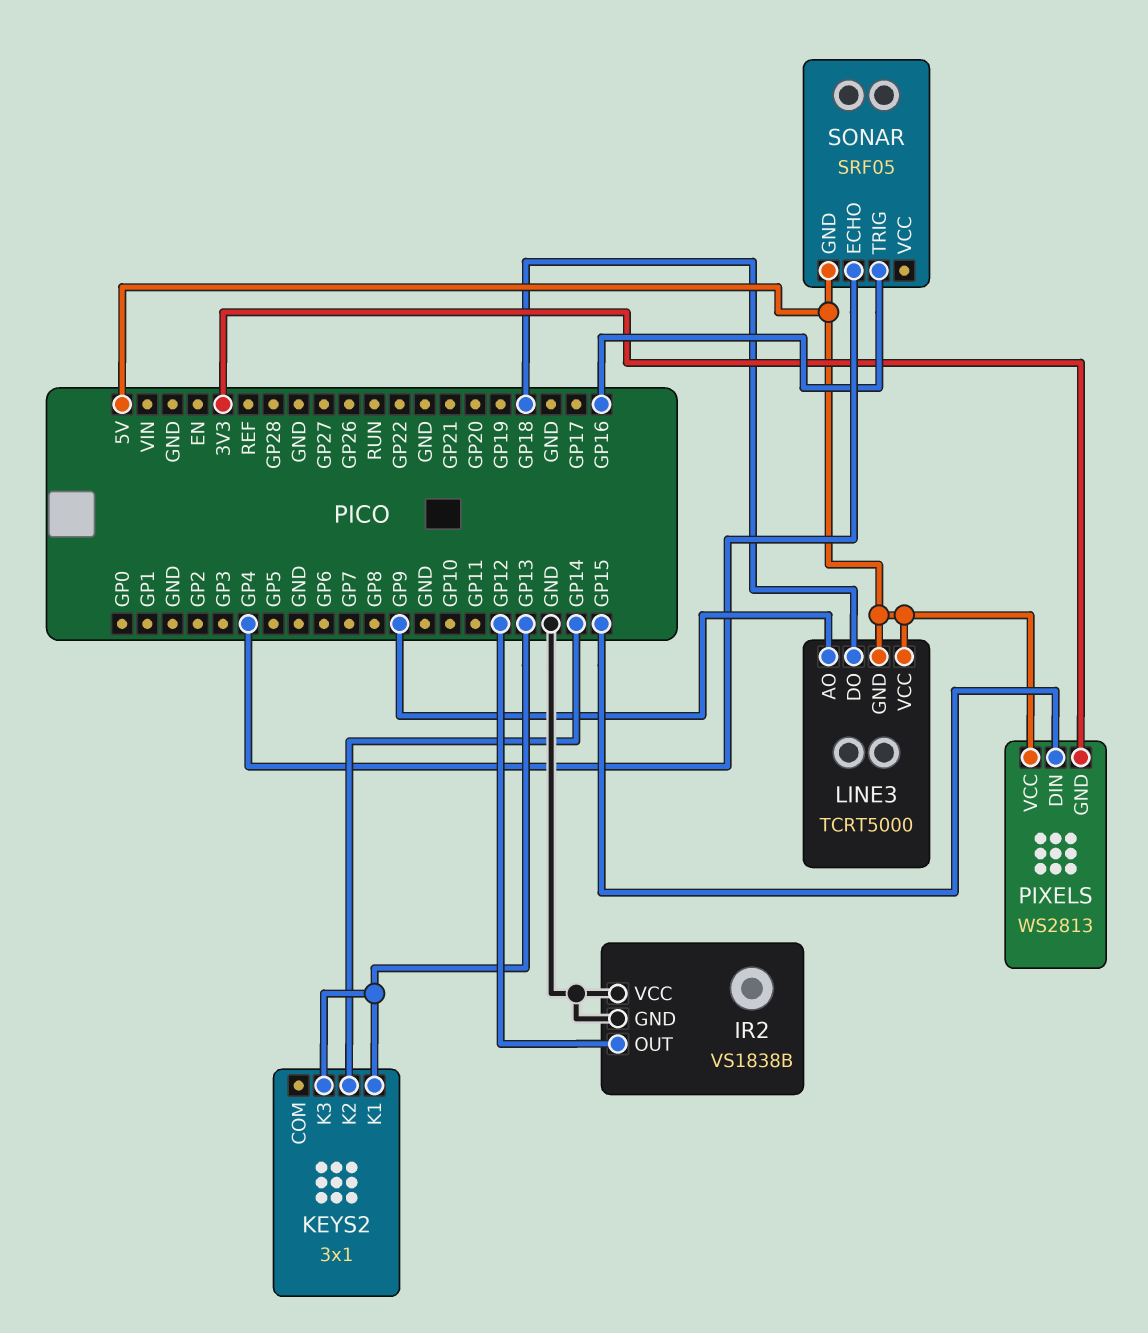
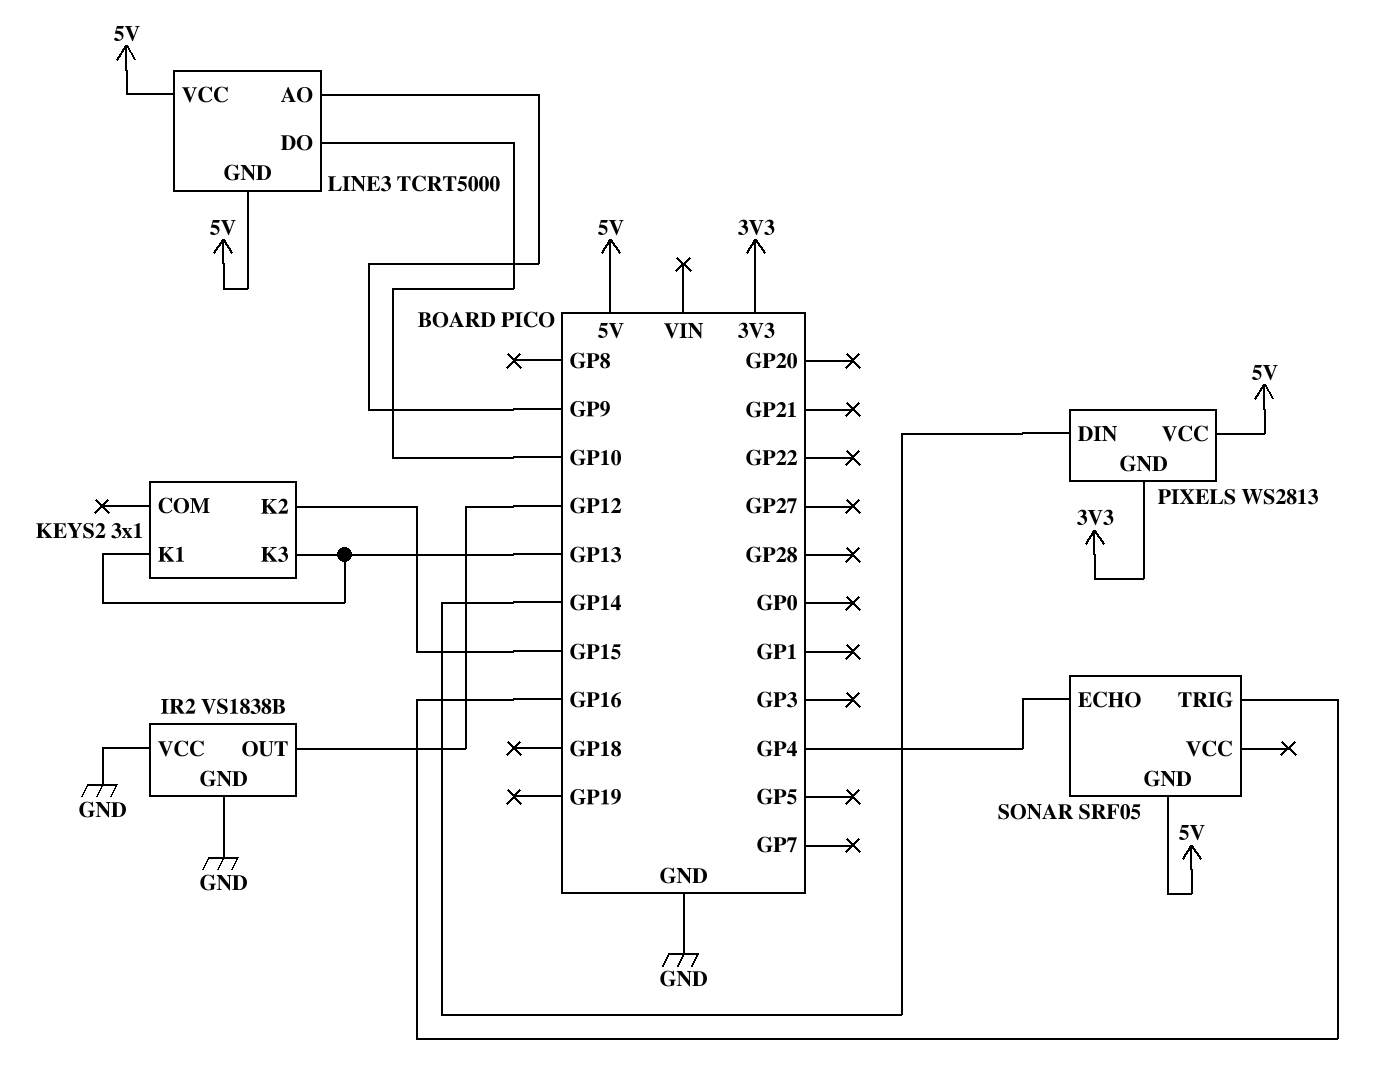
KEYS2 pin K2: GP14 -> GP15
LINE3 pin DO: GP18 -> GP10
PIXELS pin DIN: GP15 -> GP14

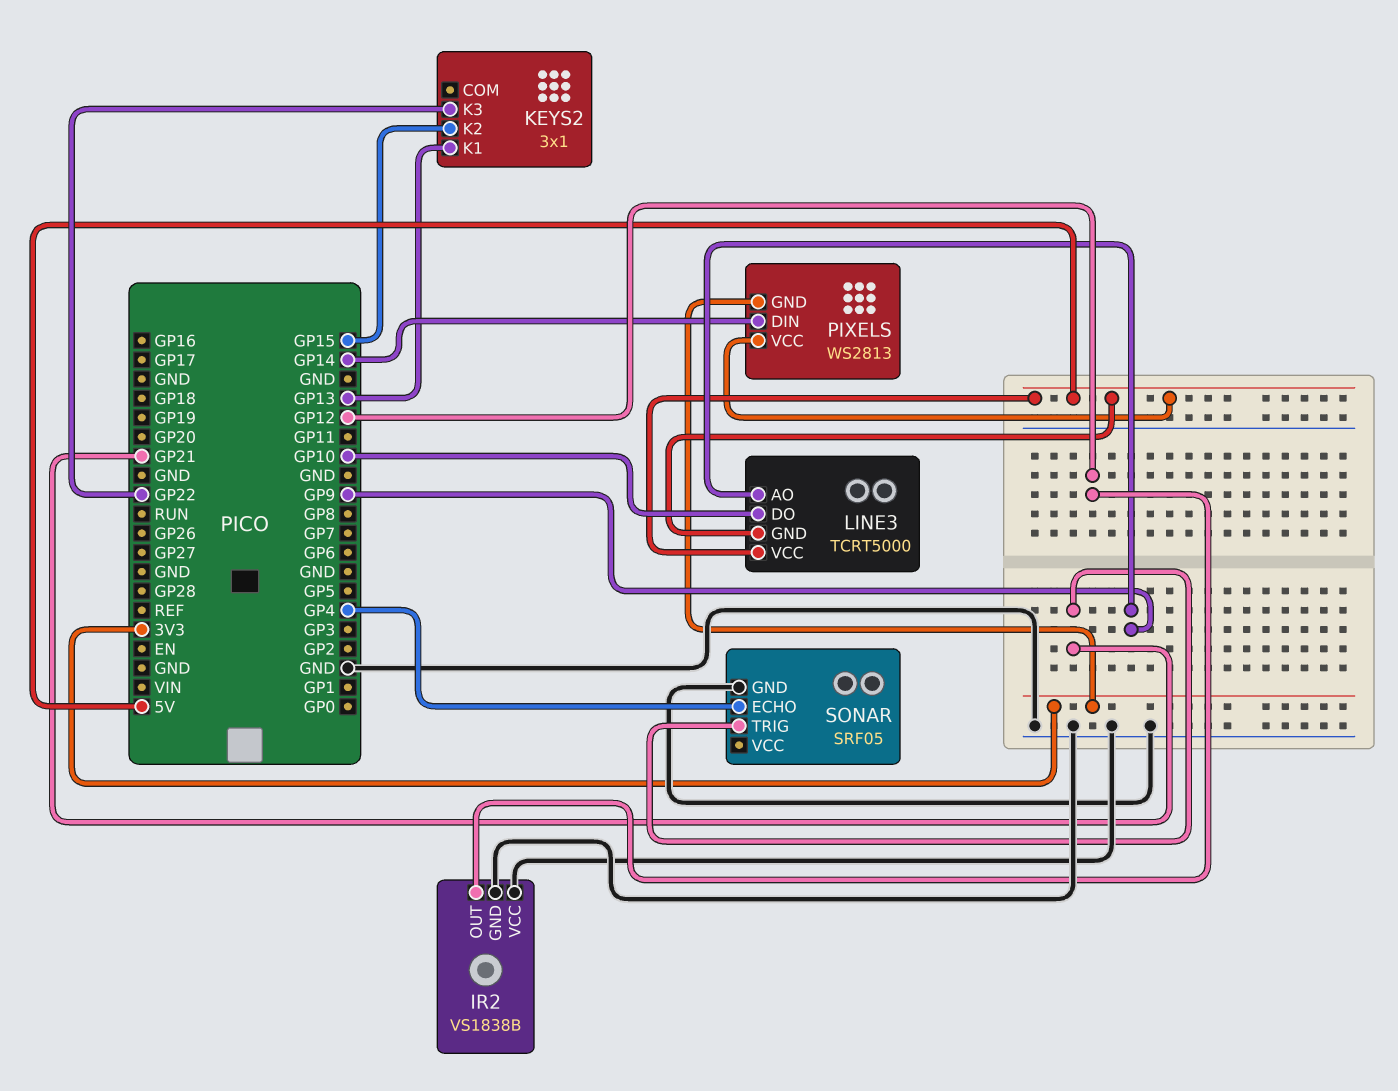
KEYS2 pin K3: GP13 -> GP22
SONAR pin GND: 5V -> GND
SONAR pin TRIG: GP16 -> GP21

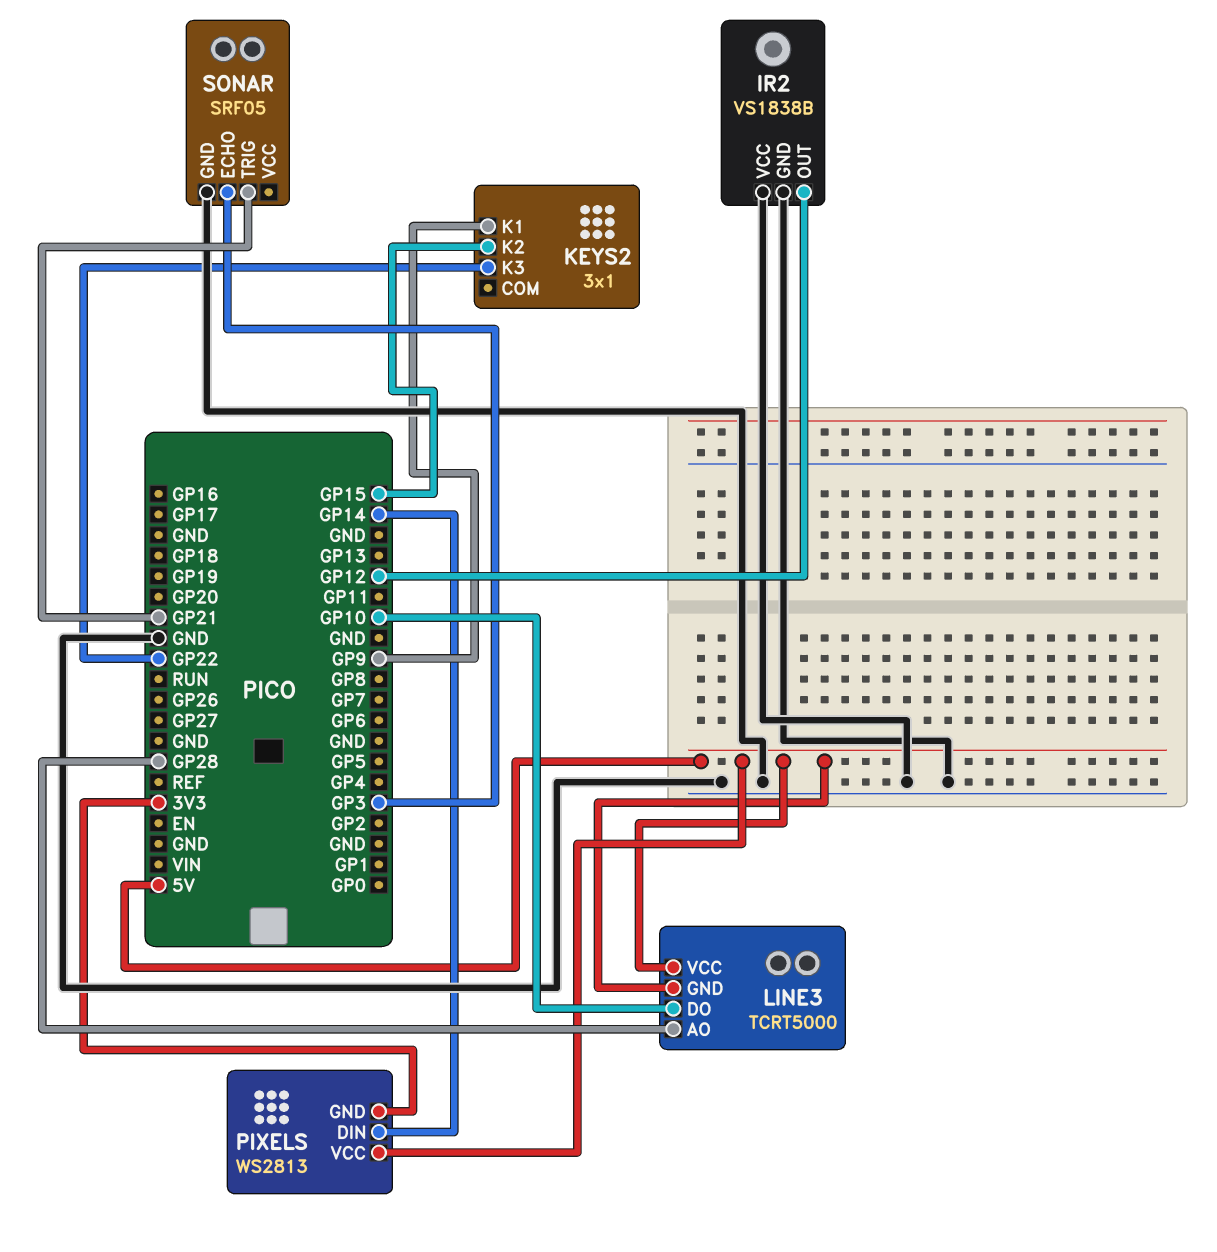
KEYS2 pin K1: GP13 -> GP9
LINE3 pin AO: GP9 -> GP28
SONAR pin ECHO: GP4 -> GP3

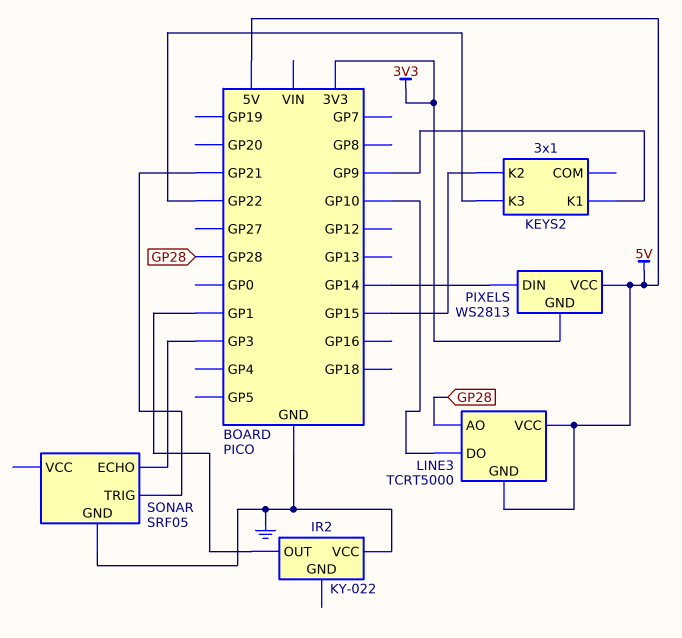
IR2: VS1838B -> KY-022
IR2 pin GND: GND -> none
IR2 pin OUT: GP12 -> GP1

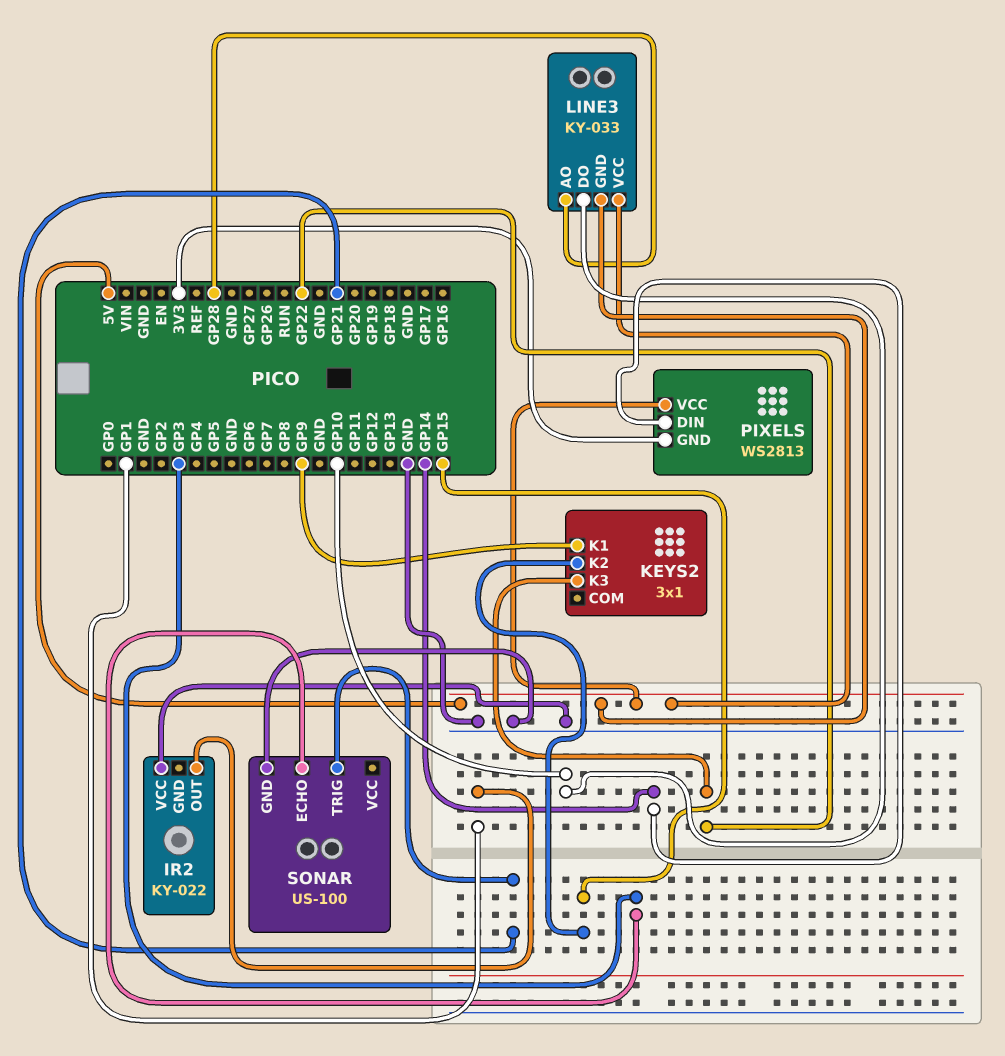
LINE3: TCRT5000 -> KY-033
SONAR: SRF05 -> US-100

